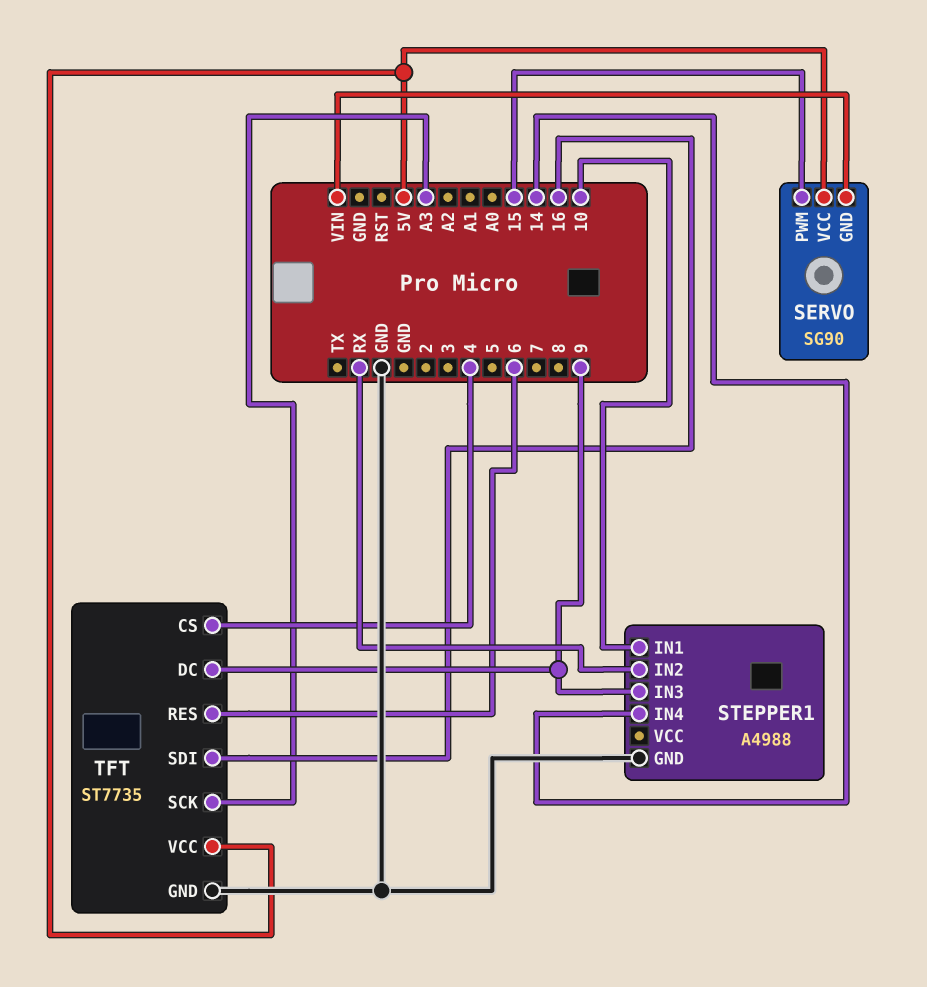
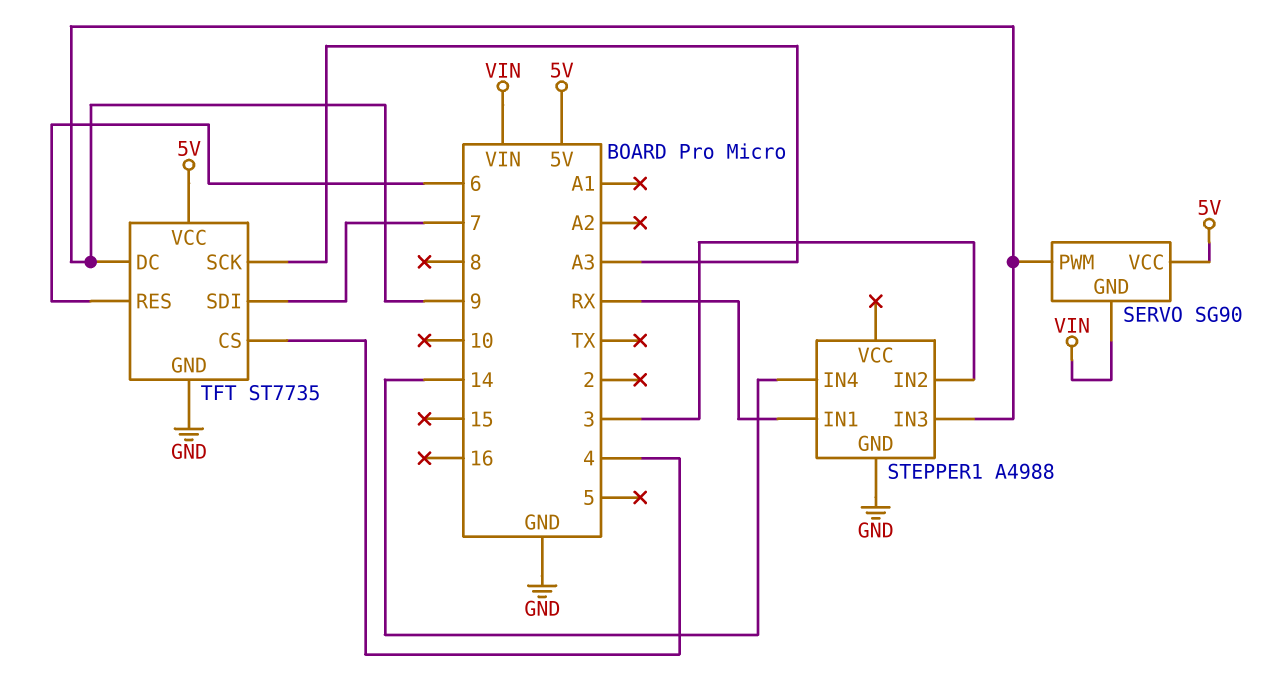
SERVO pin PWM: 15 -> 9
STEPPER1 pin IN1: 10 -> RX
STEPPER1 pin IN2: RX -> 3
TFT pin SDI: 16 -> 7

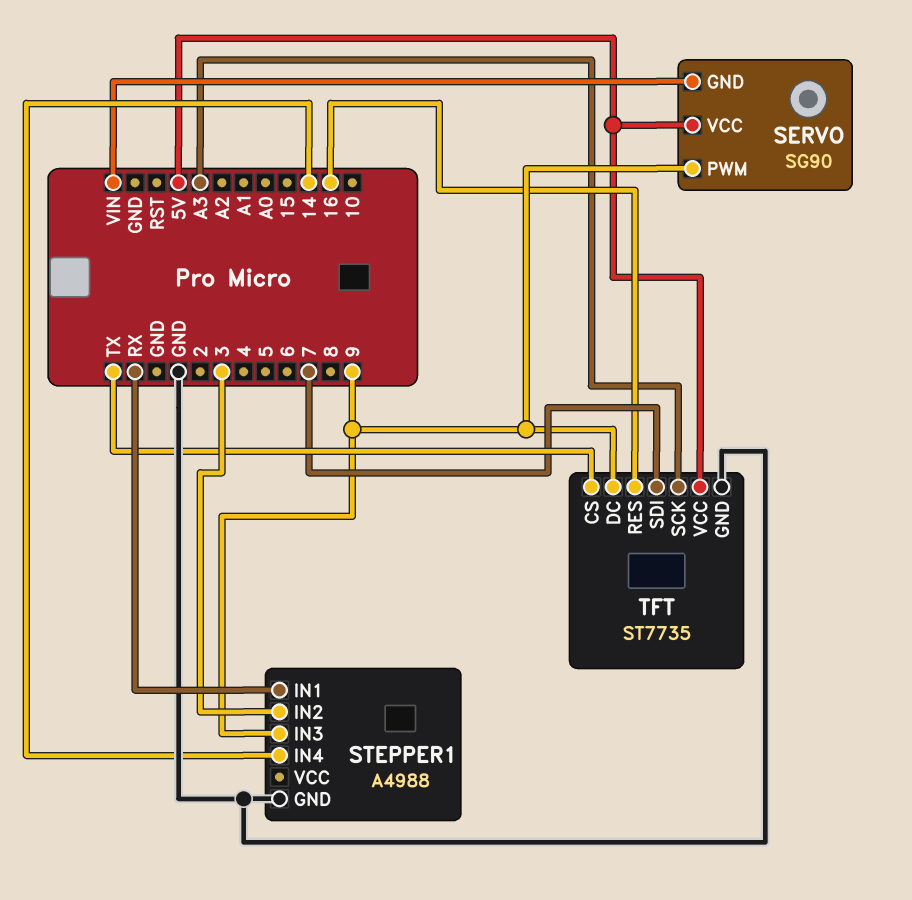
TFT pin CS: 4 -> TX
TFT pin RES: 6 -> 16

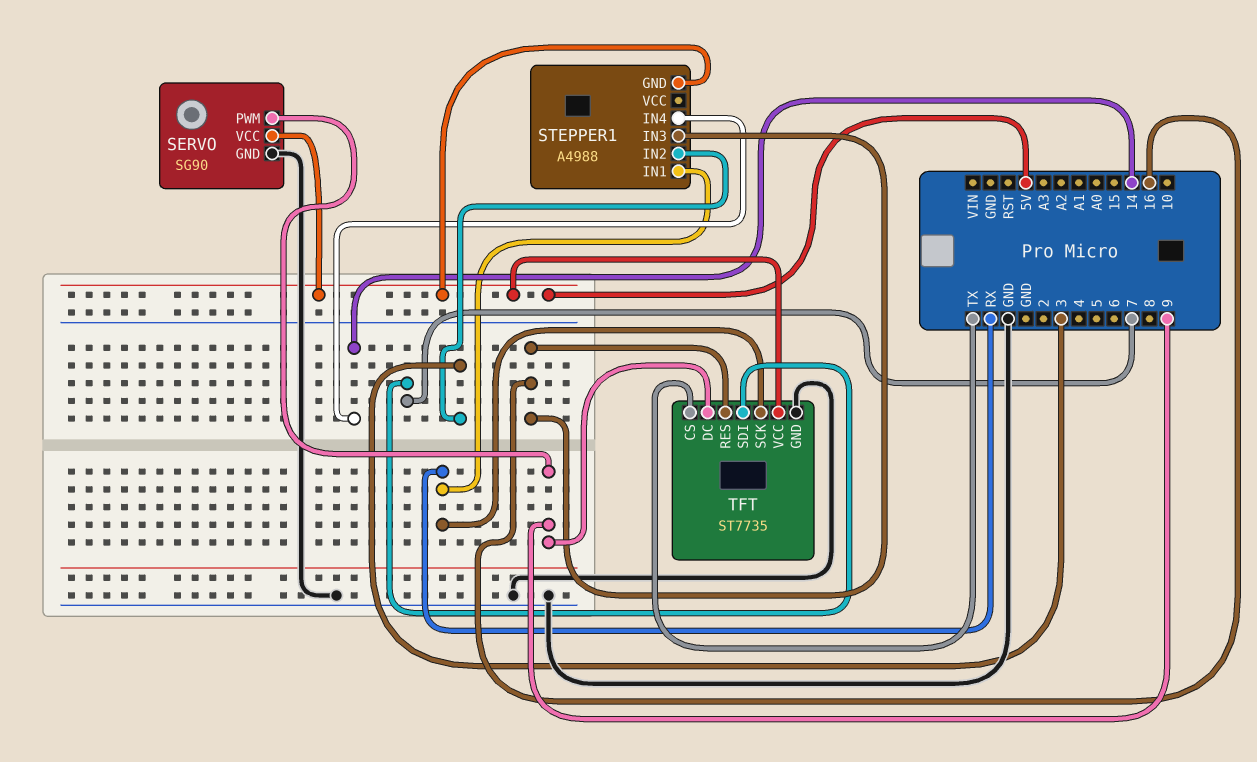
SERVO pin GND: VIN -> GND
STEPPER1 pin GND: GND -> 5V
STEPPER1 pin IN3: 9 -> 16
TFT pin SCK: A3 -> RX

